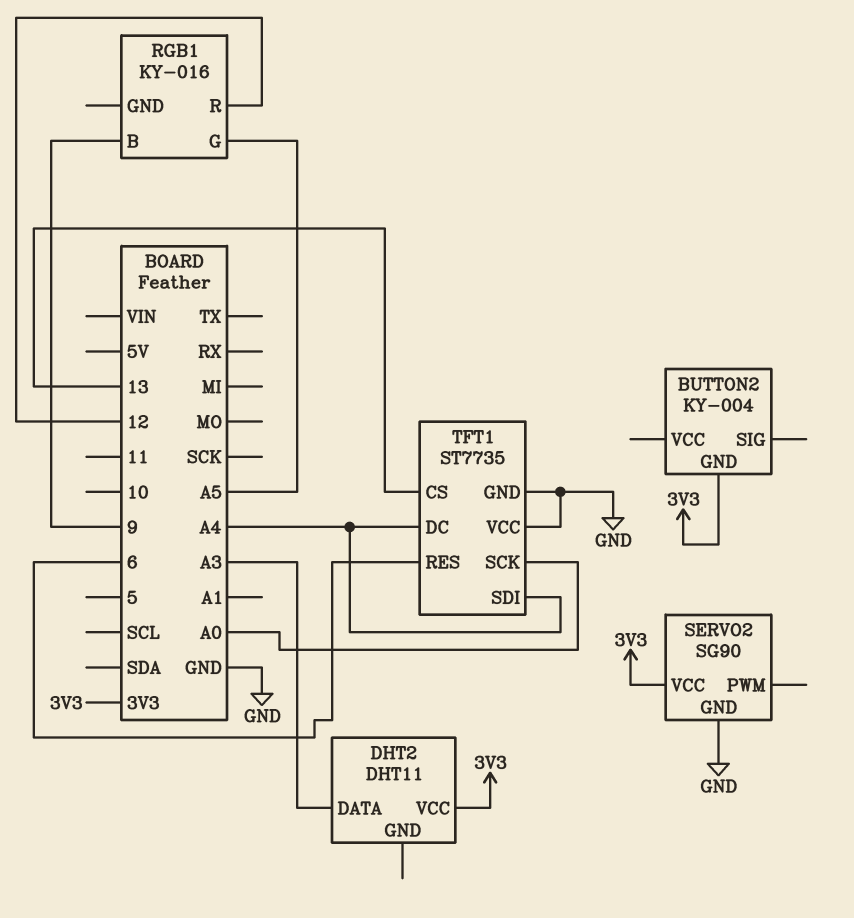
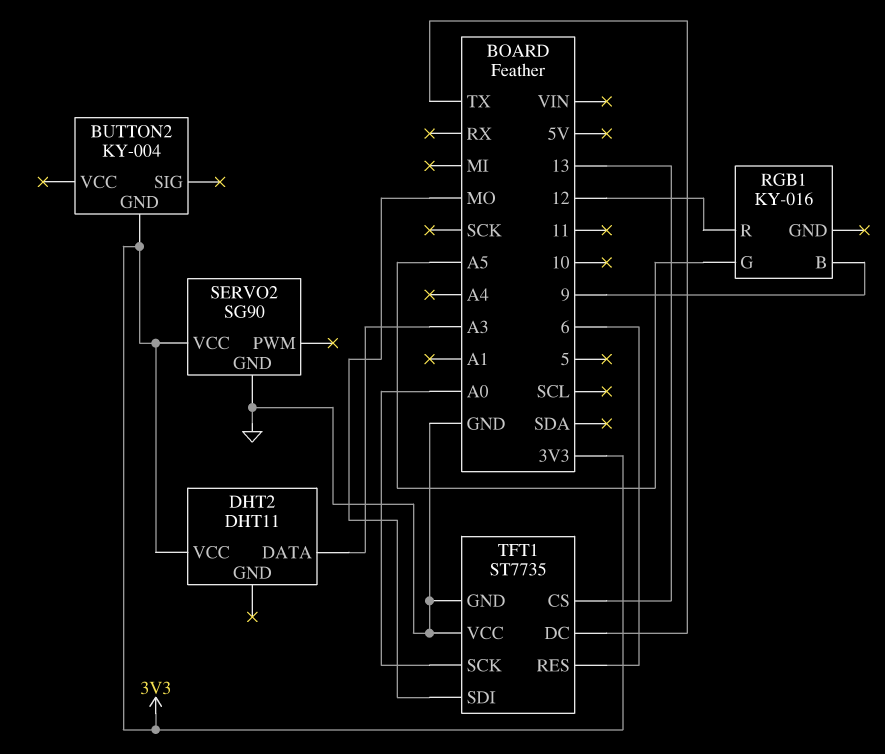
TFT1 pin DC: A4 -> TX
TFT1 pin SDI: A4 -> MO

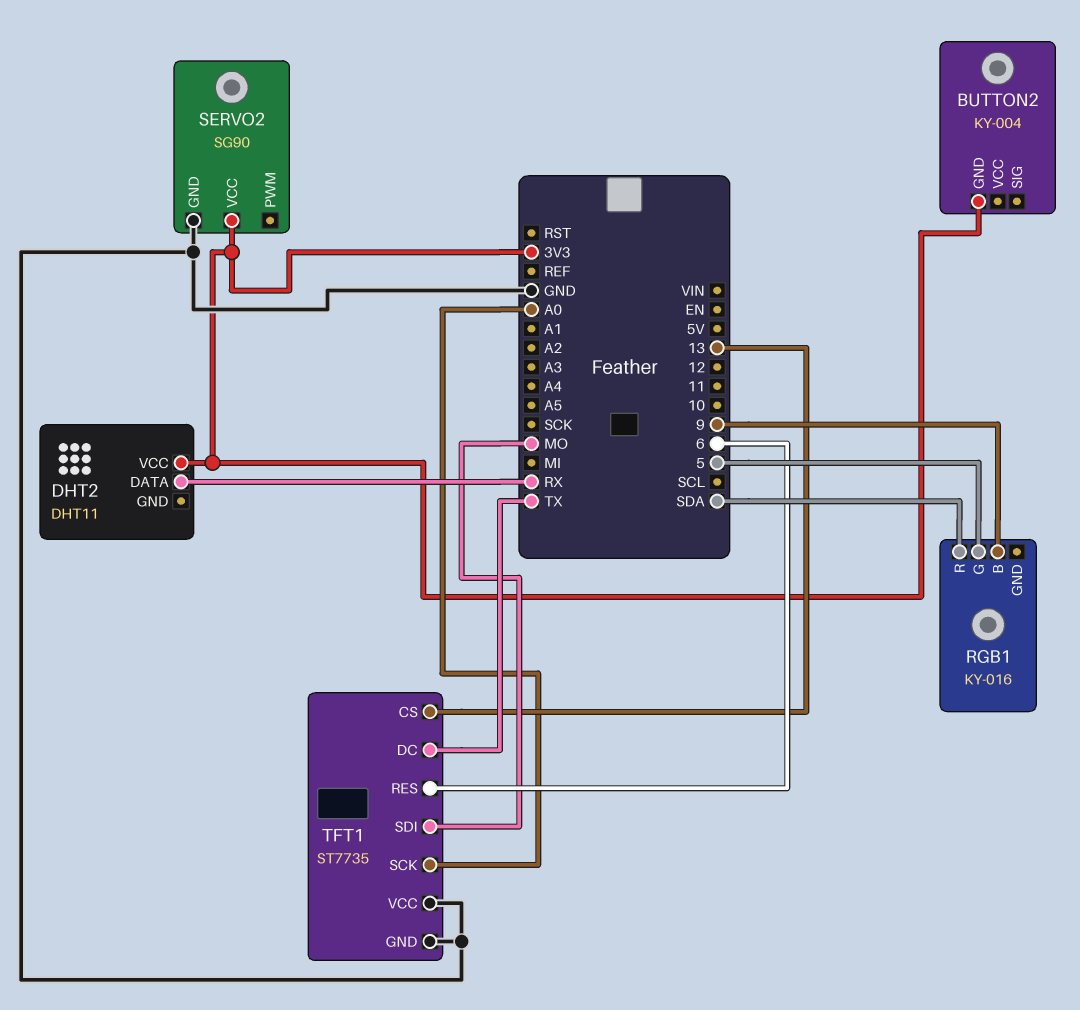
DHT2 pin DATA: A3 -> RX
RGB1 pin G: A5 -> 5
RGB1 pin R: 12 -> SDA

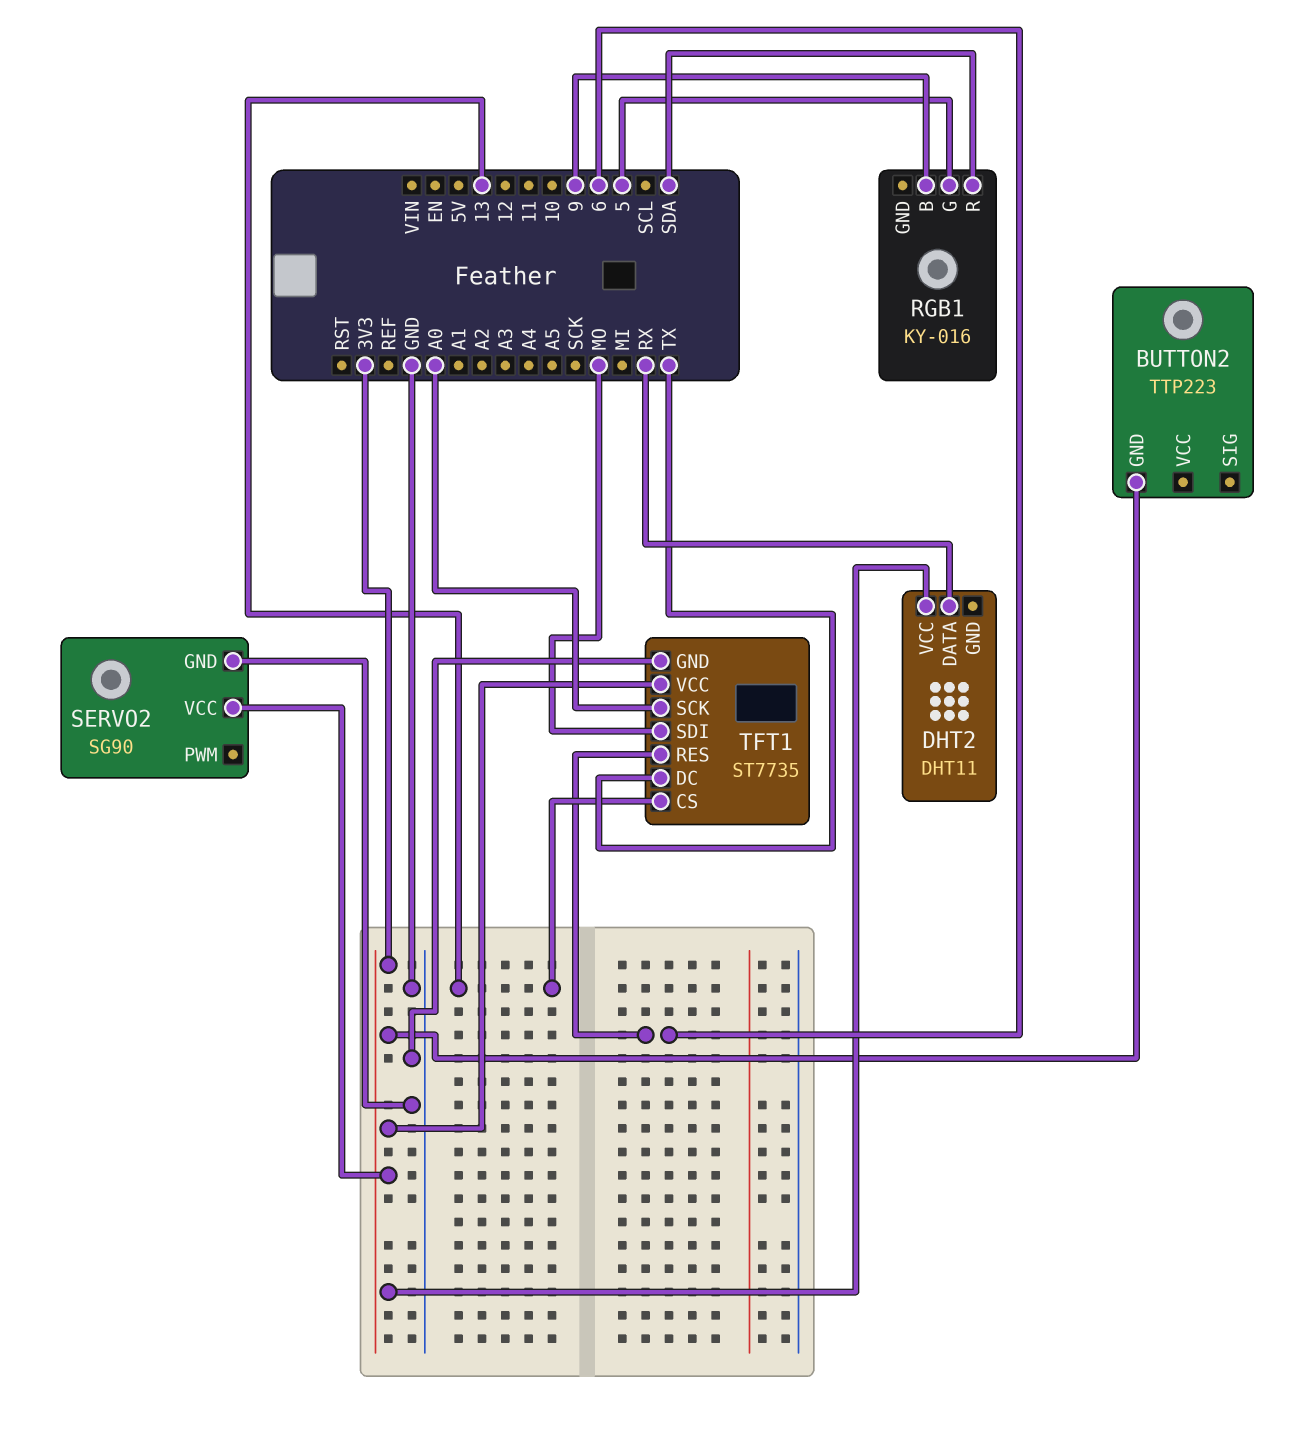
BUTTON2: KY-004 -> TTP223
TFT1 pin VCC: GND -> 3V3

